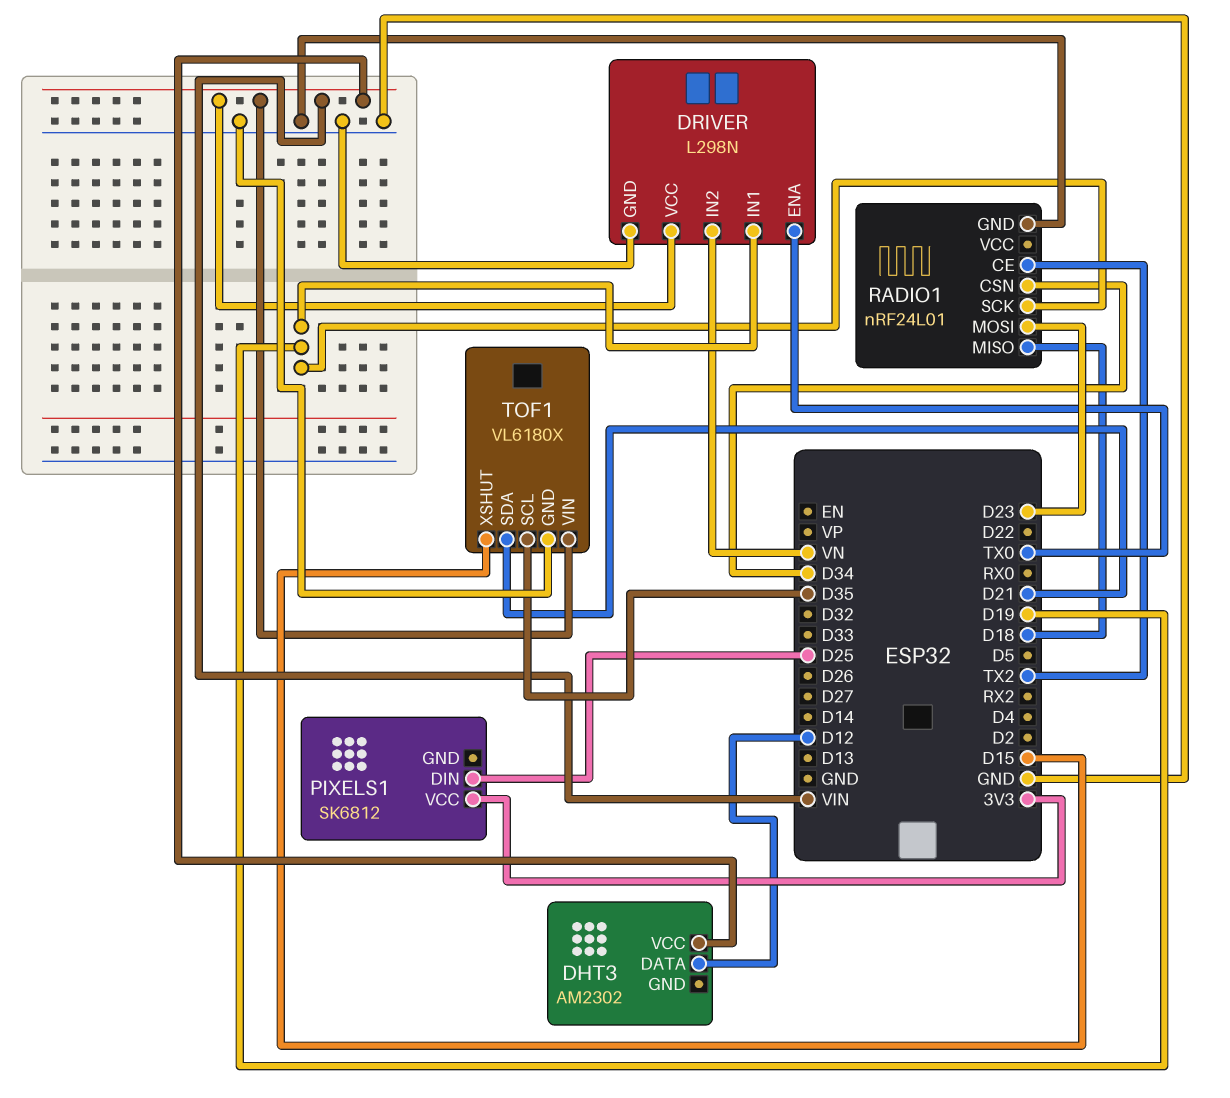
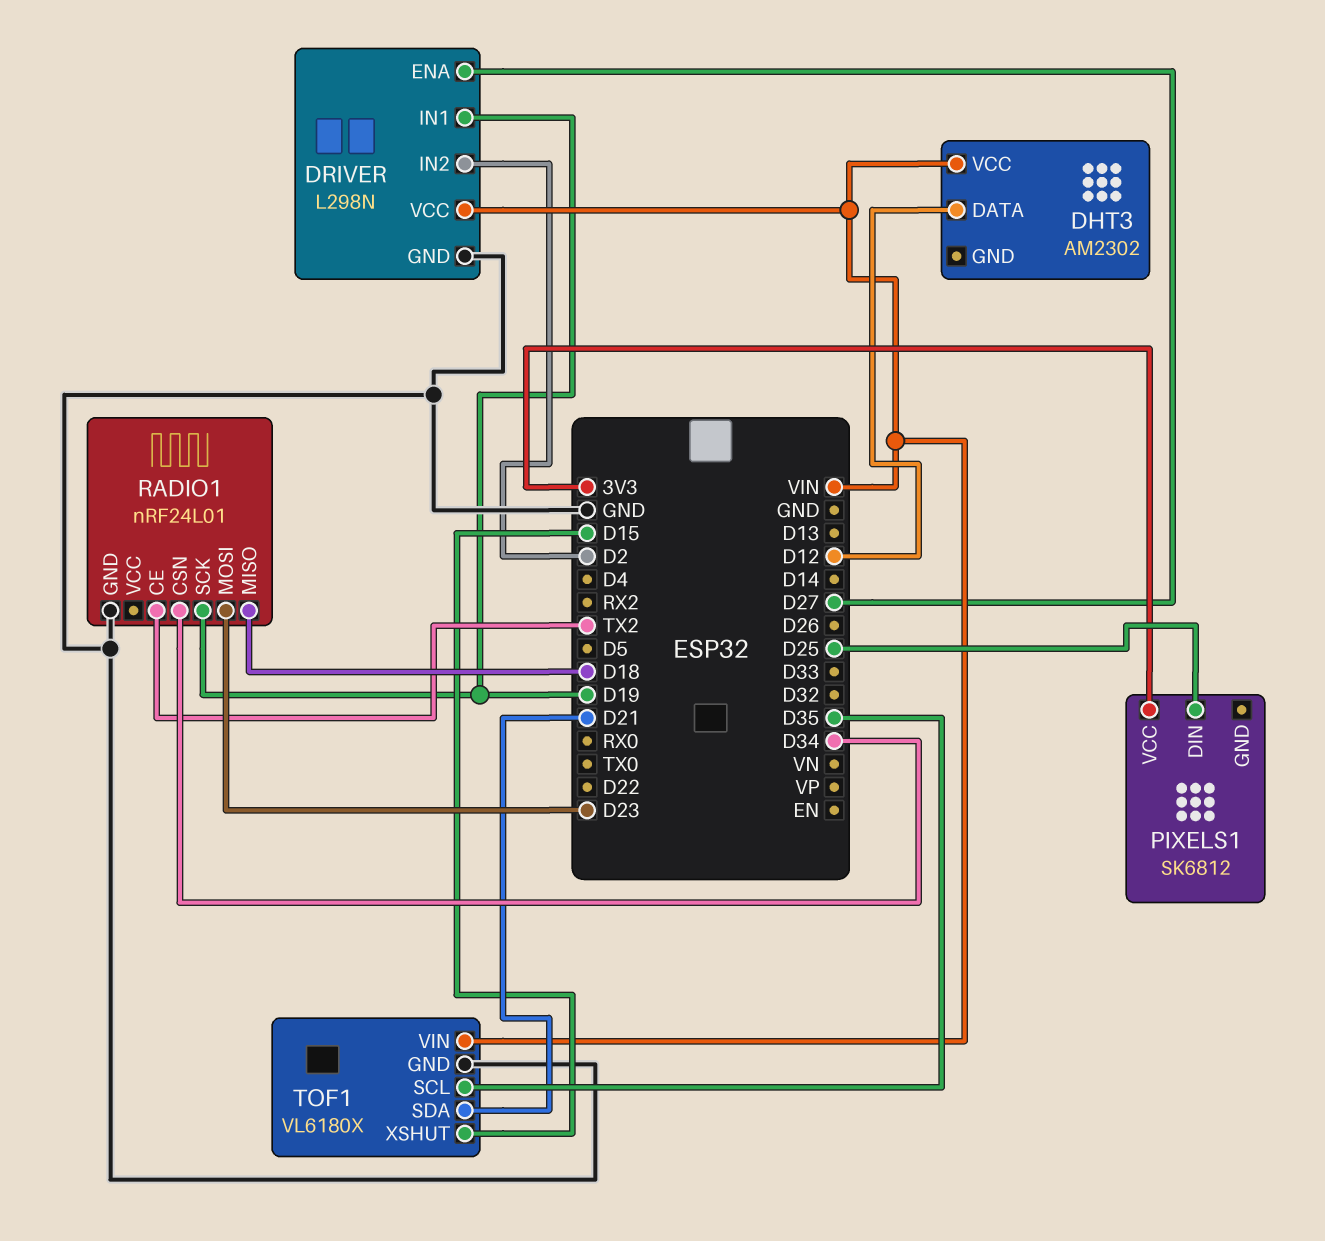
DRIVER pin ENA: TX0 -> D27
DRIVER pin IN2: VN -> D2

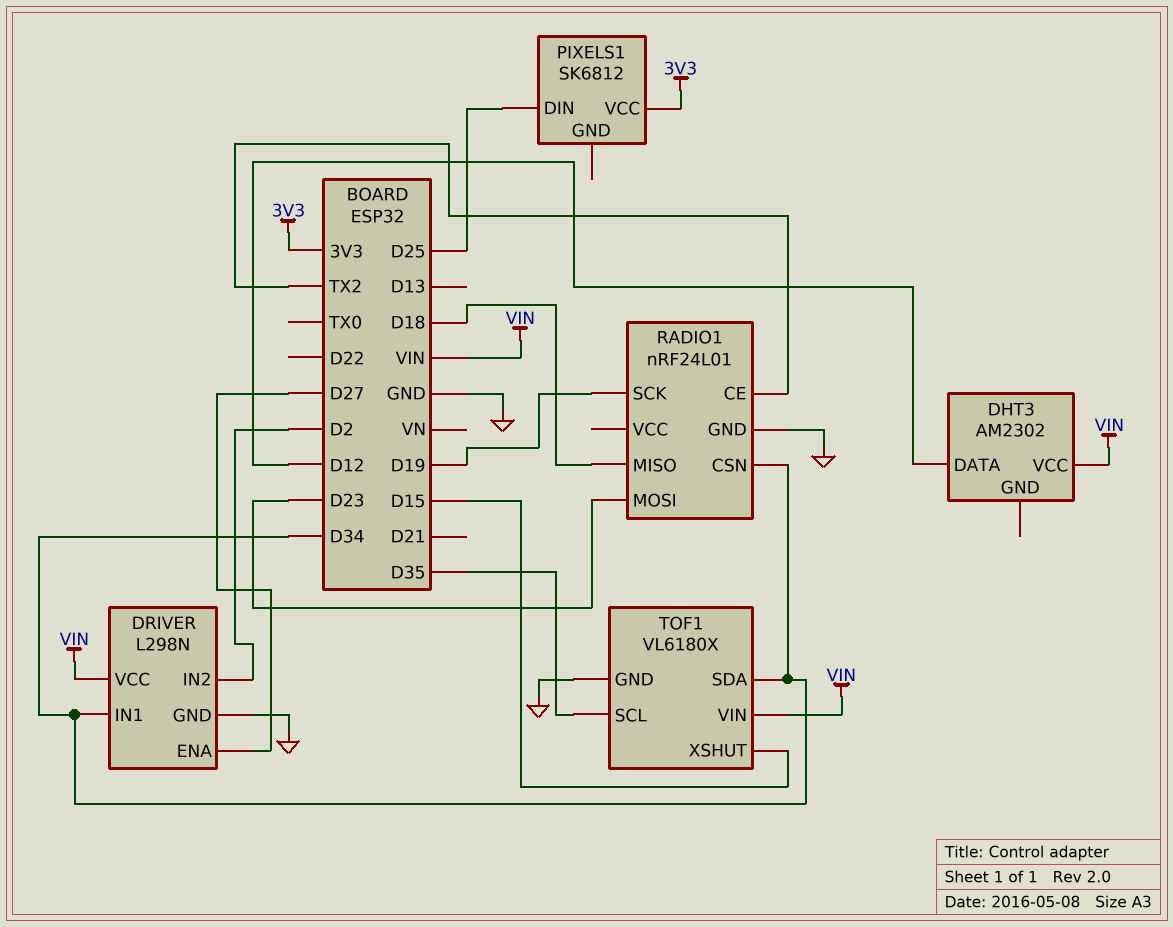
DRIVER pin IN1: D19 -> D34
TOF1 pin SDA: D21 -> D34

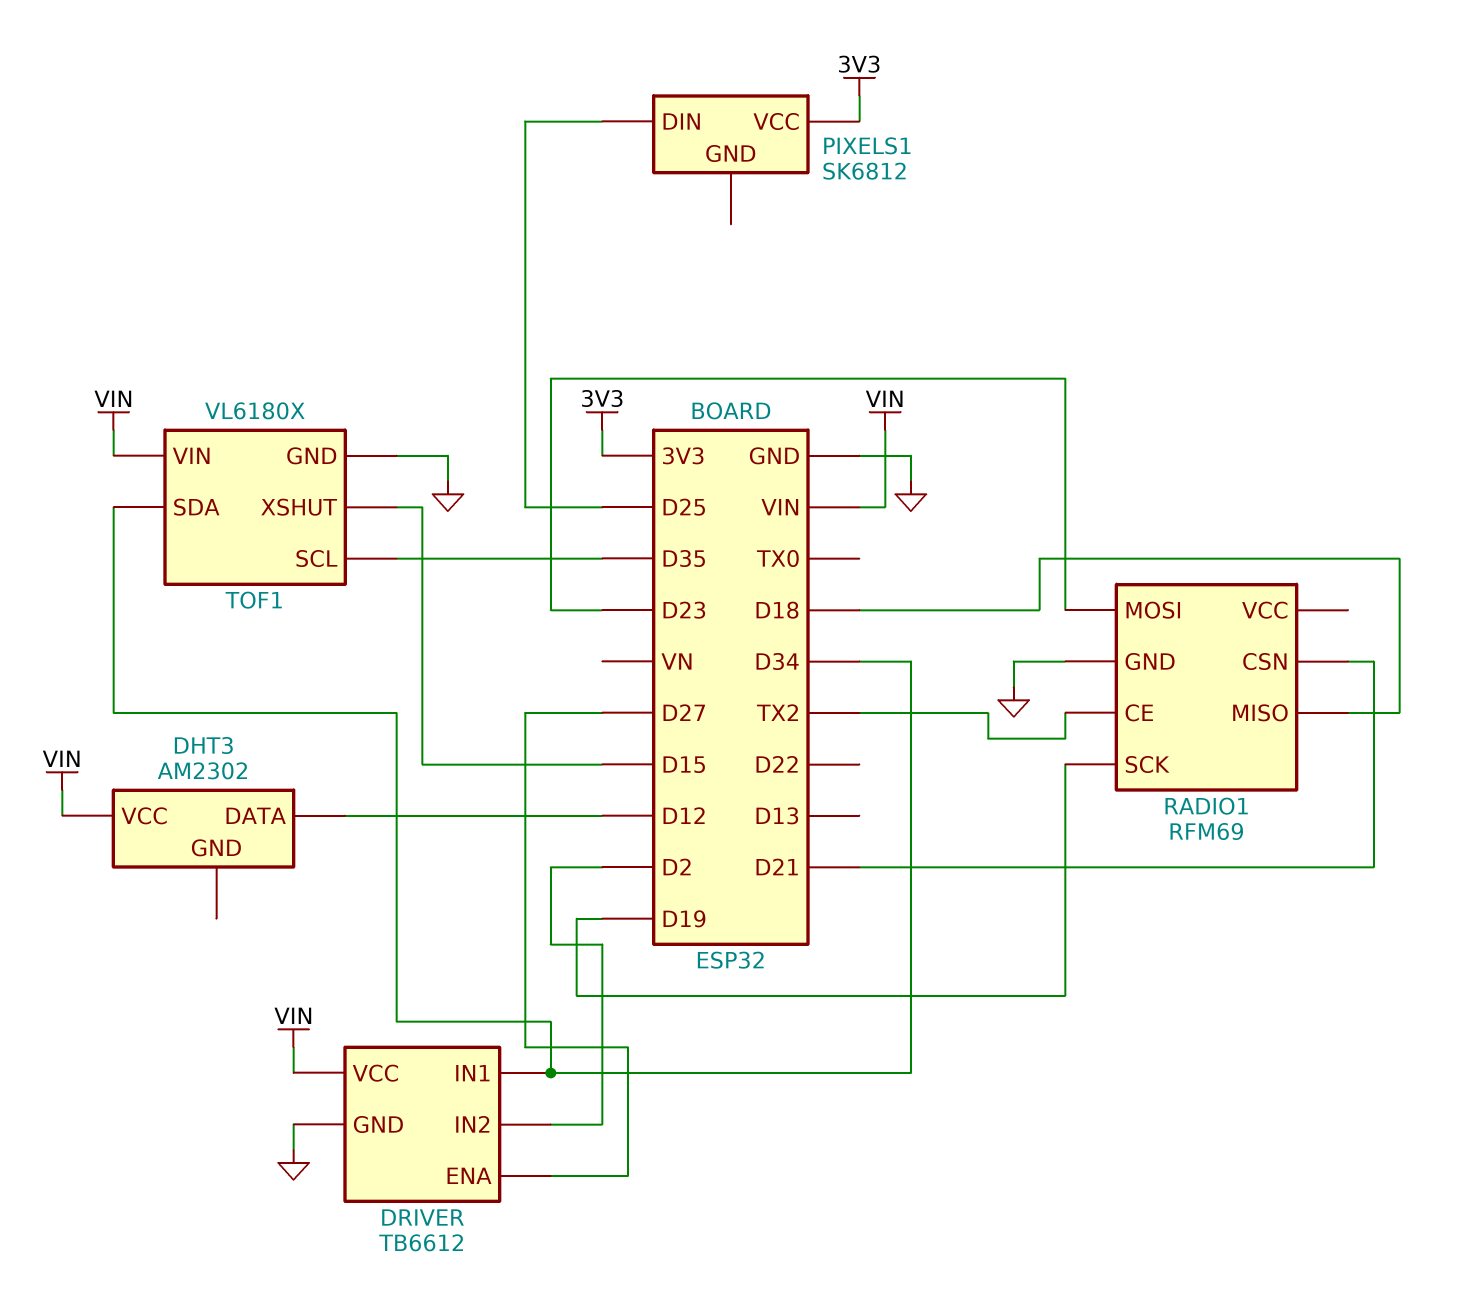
DRIVER: L298N -> TB6612
RADIO1: nRF24L01 -> RFM69
RADIO1 pin CSN: D34 -> D21

